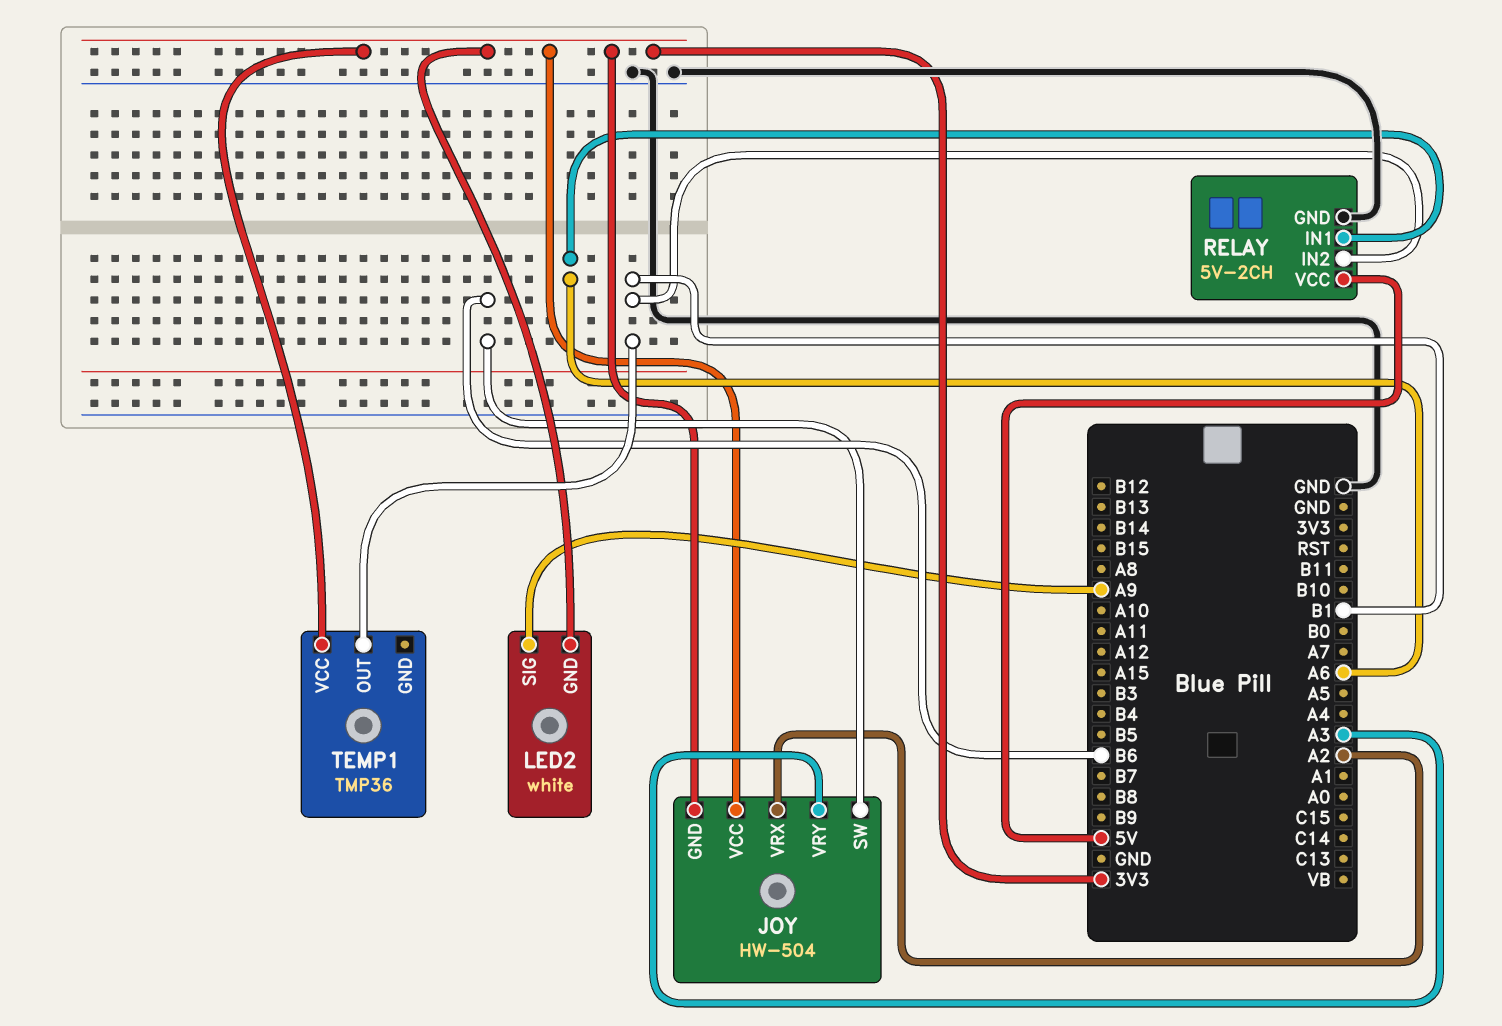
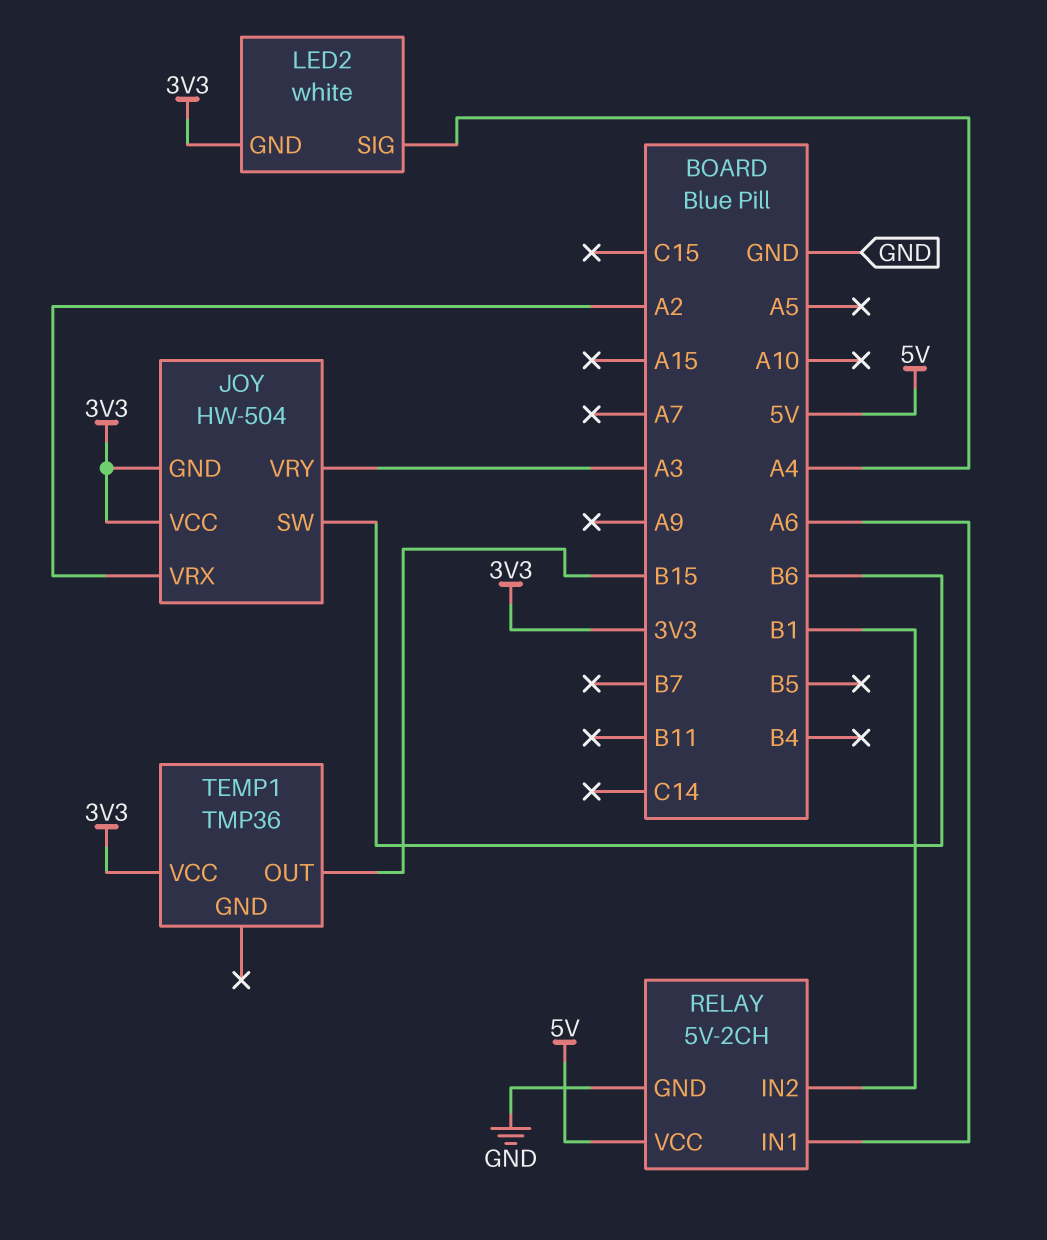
LED2 pin SIG: A9 -> A4
TEMP1 pin OUT: B1 -> B15

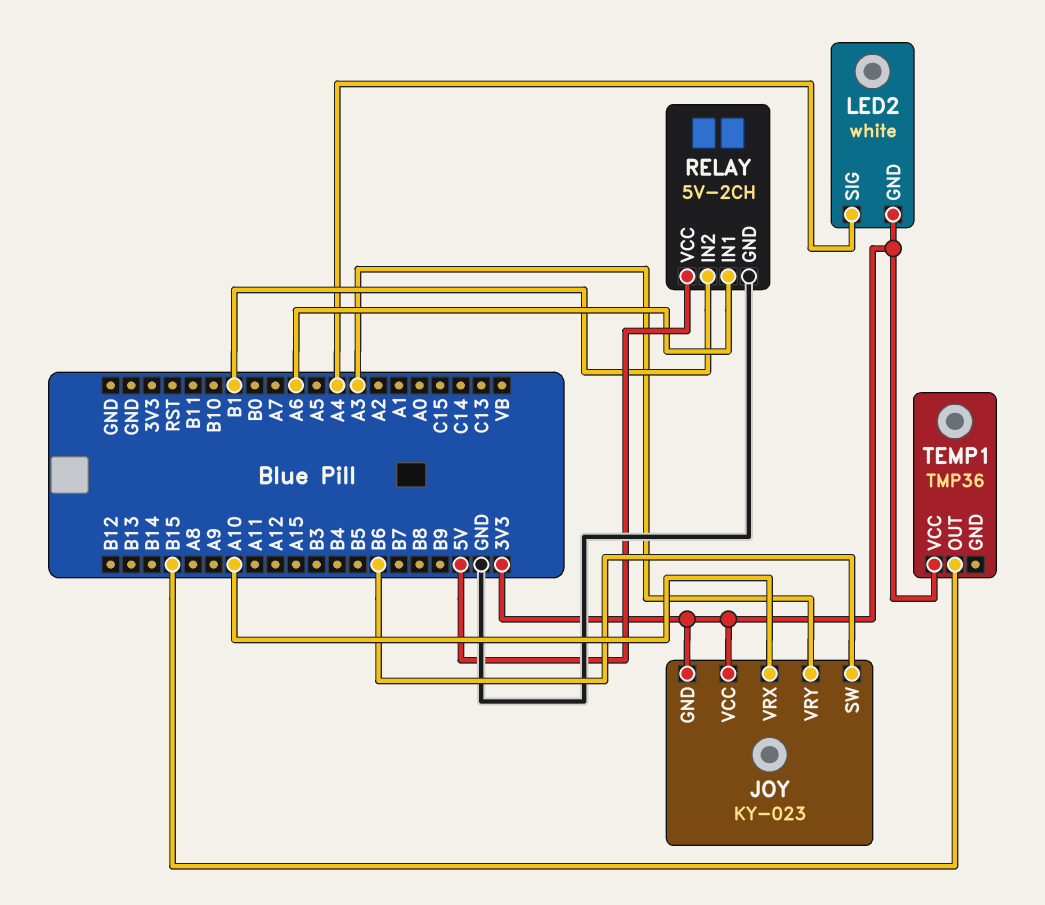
JOY: HW-504 -> KY-023
JOY pin VRX: A2 -> A10

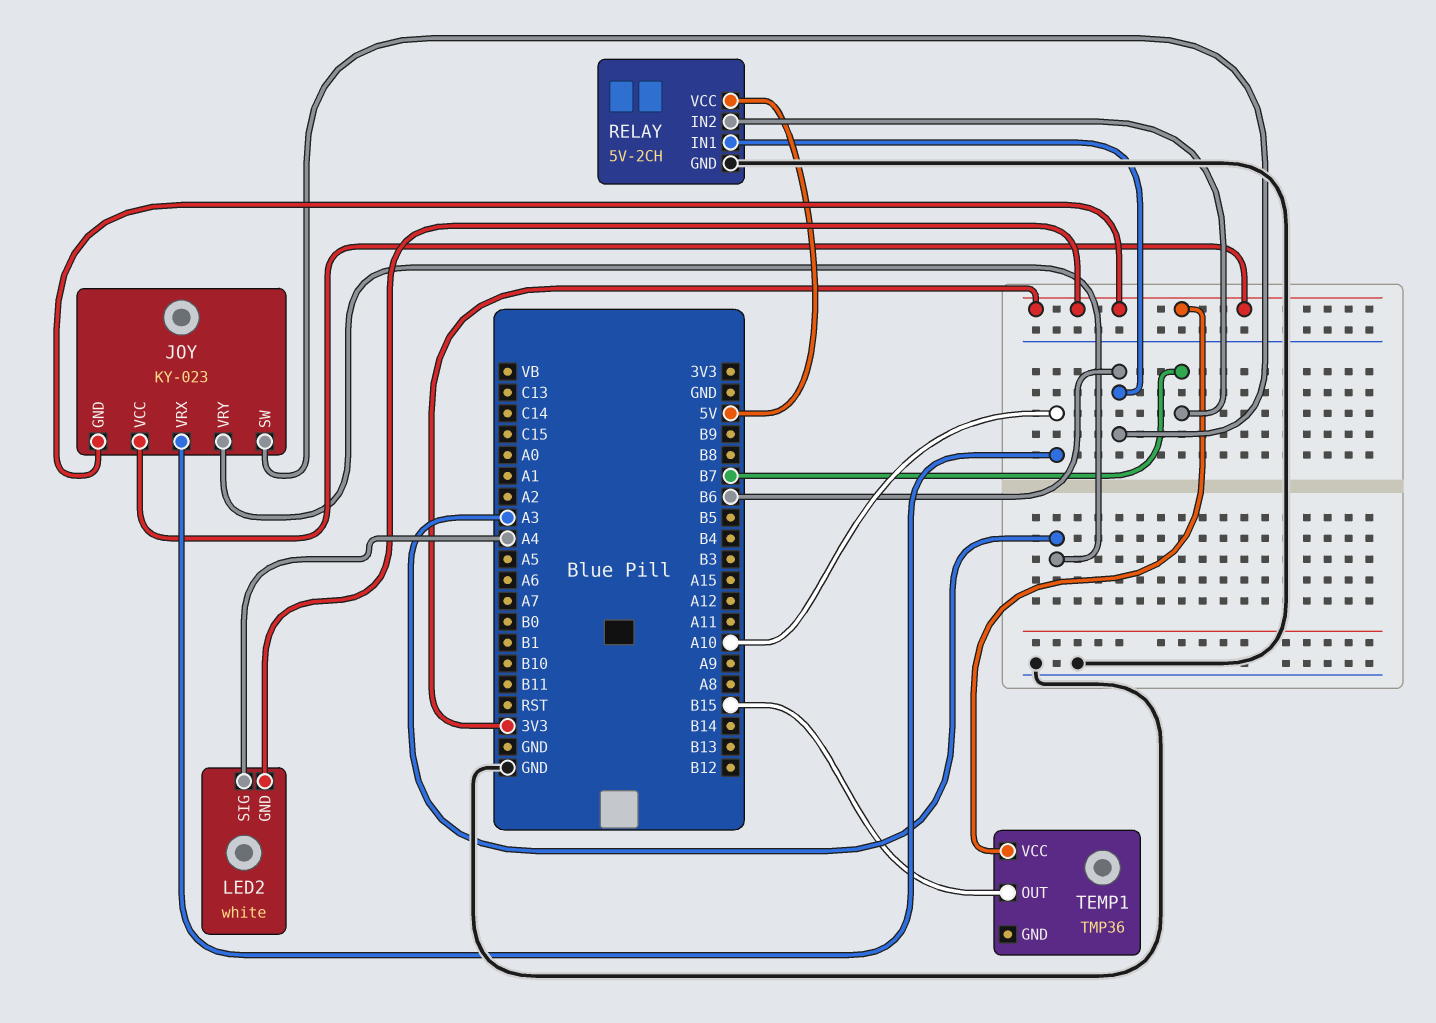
RELAY pin IN1: A6 -> B6
RELAY pin IN2: B1 -> B7

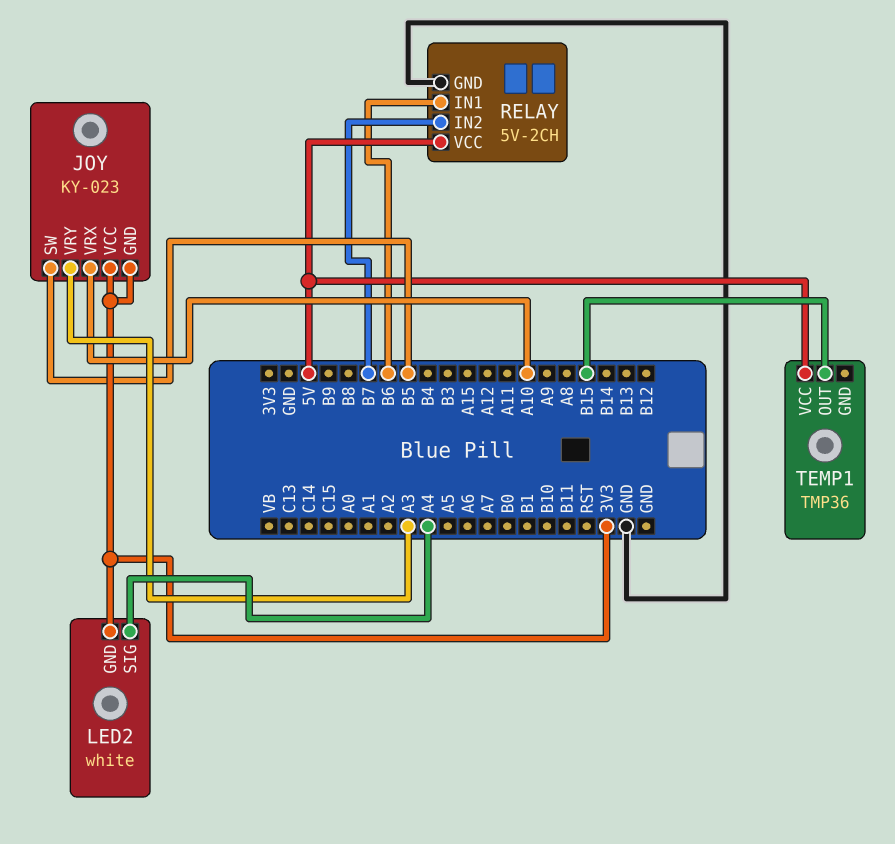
JOY pin SW: B6 -> B5
TEMP1 pin VCC: 3V3 -> 5V

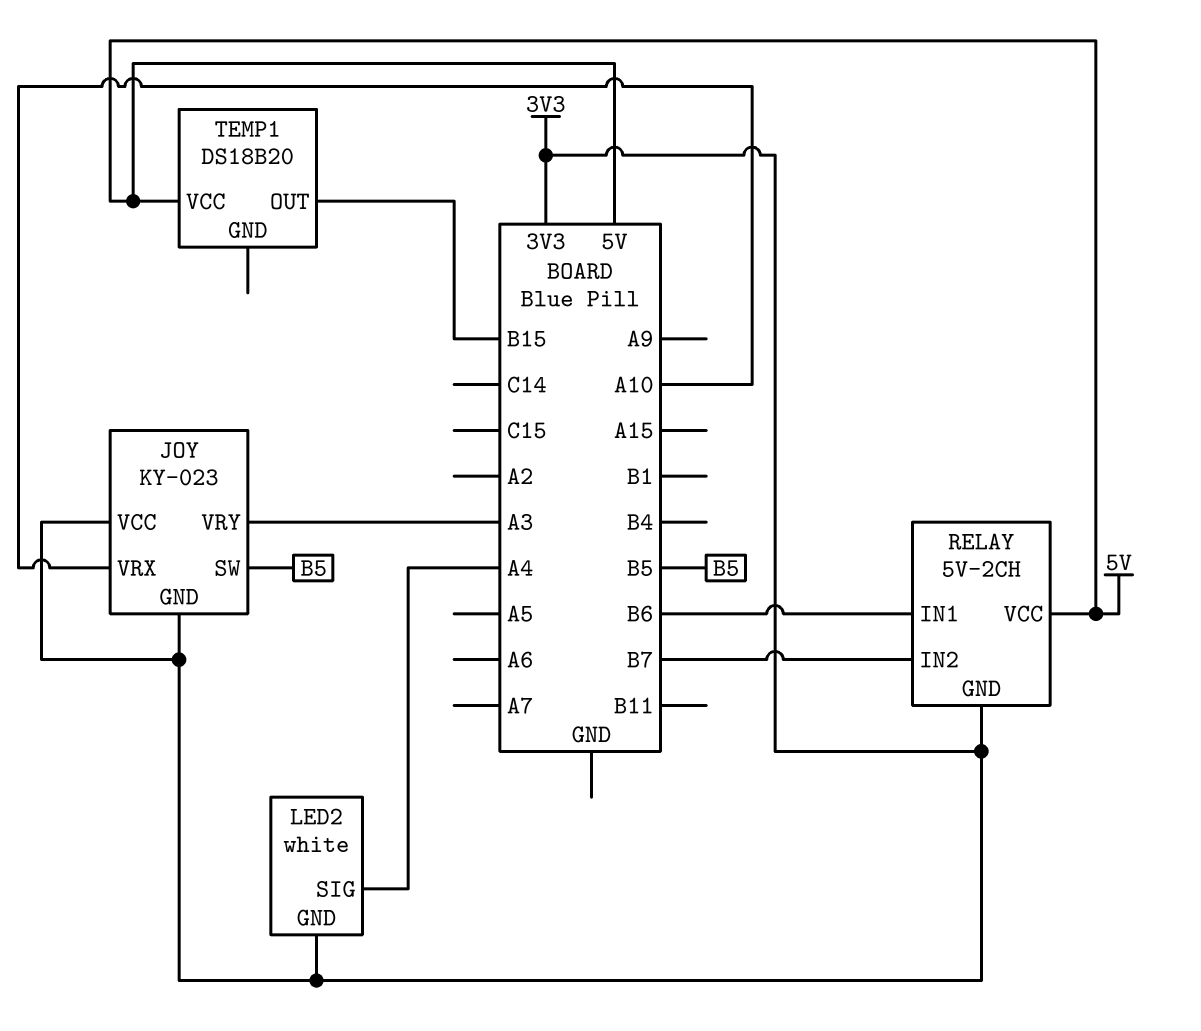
RELAY pin GND: GND -> 3V3
TEMP1: TMP36 -> DS18B20

